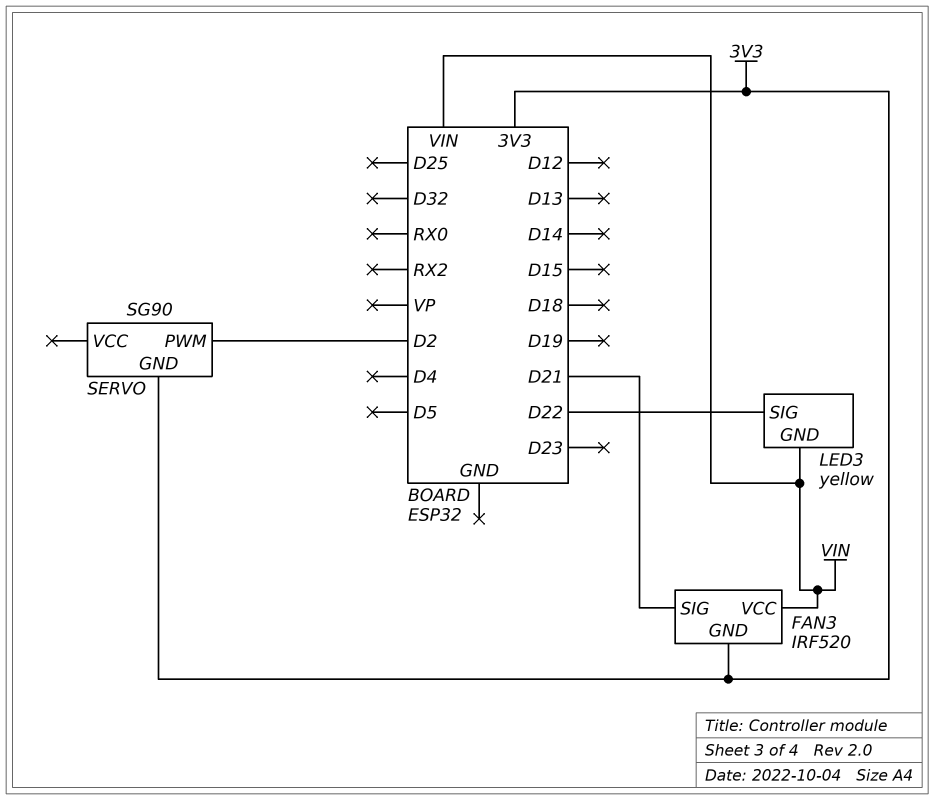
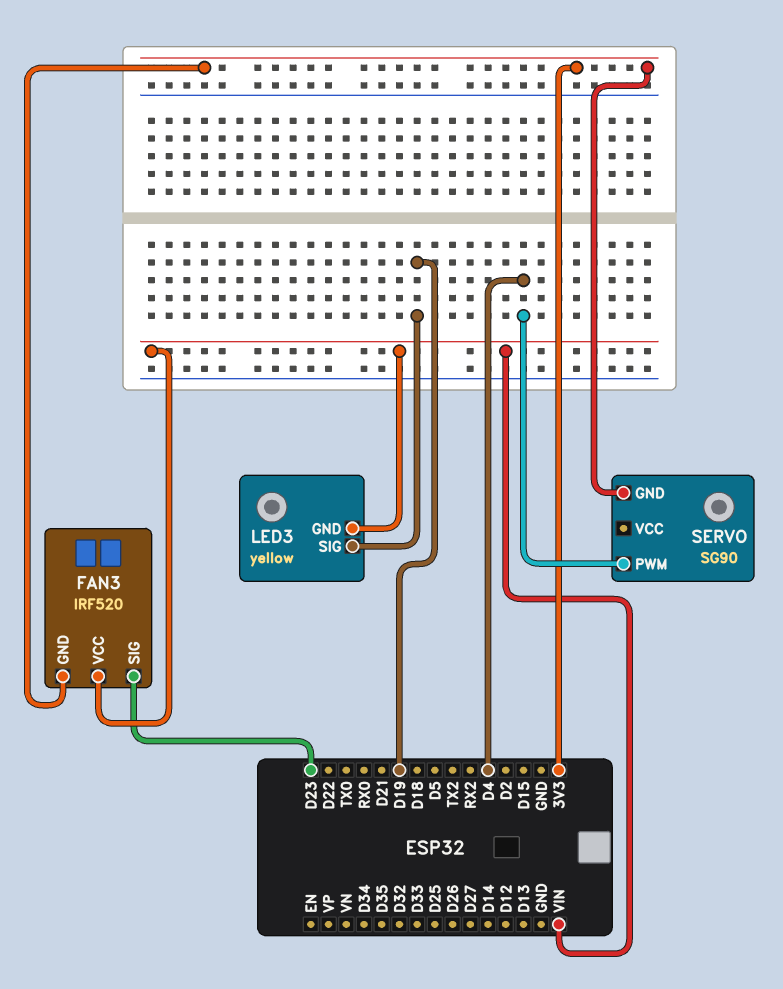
FAN3 pin SIG: D21 -> D23
LED3 pin SIG: D22 -> D19
SERVO pin PWM: D2 -> D4

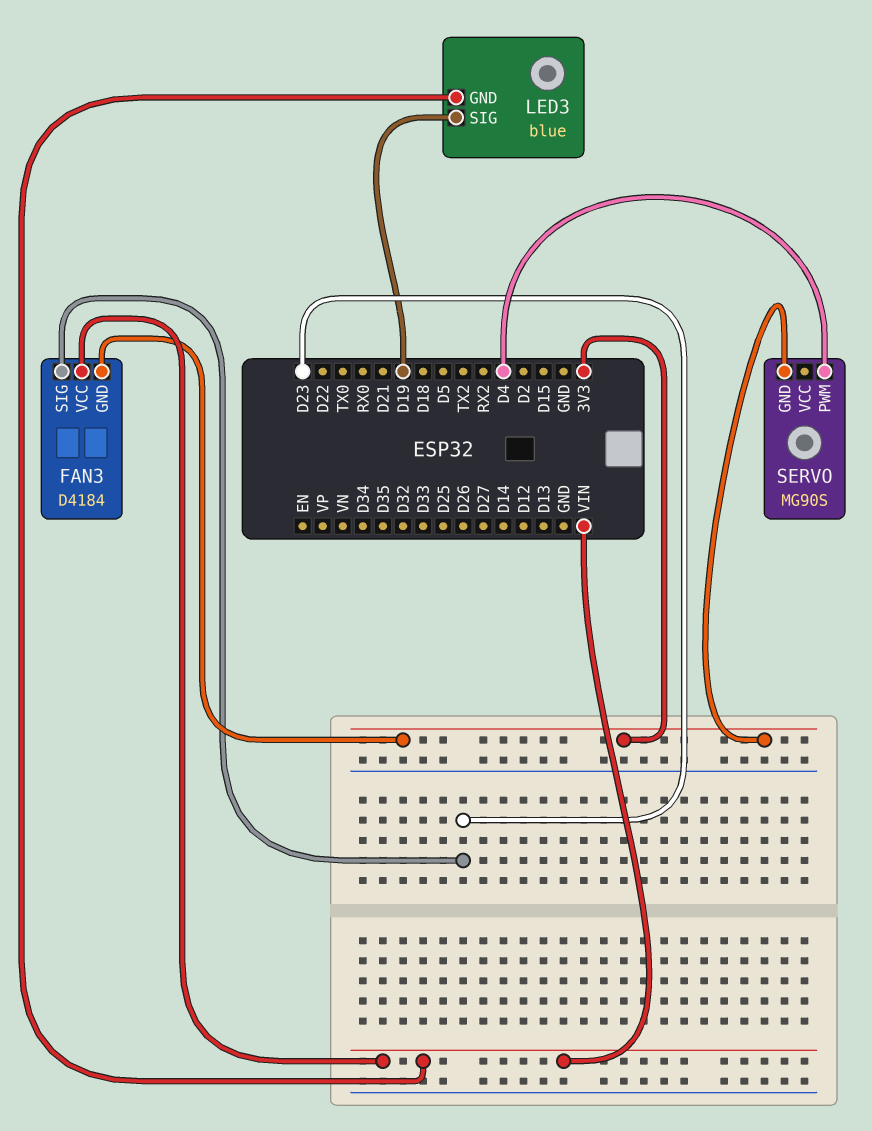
FAN3: IRF520 -> D4184
LED3: yellow -> blue
SERVO: SG90 -> MG90S

